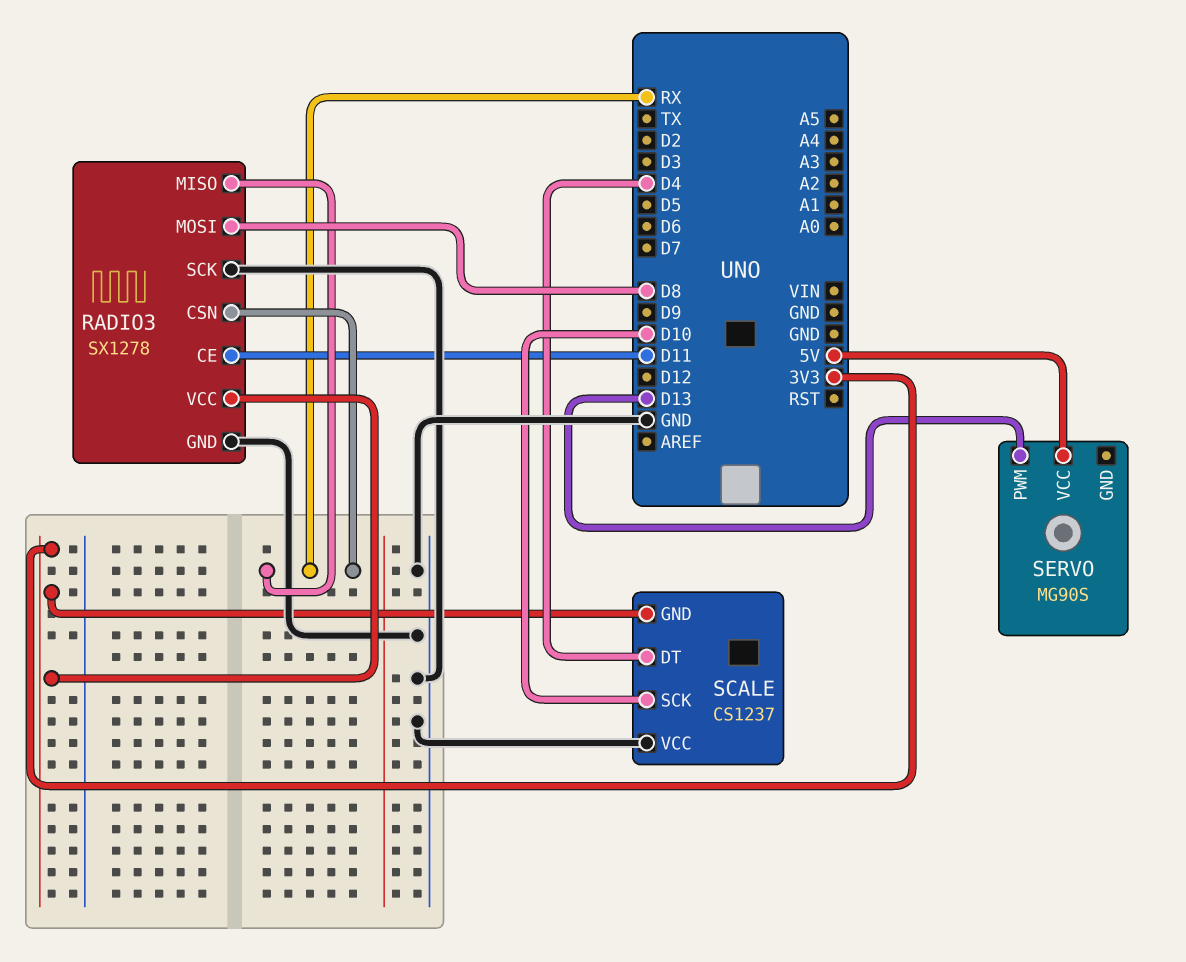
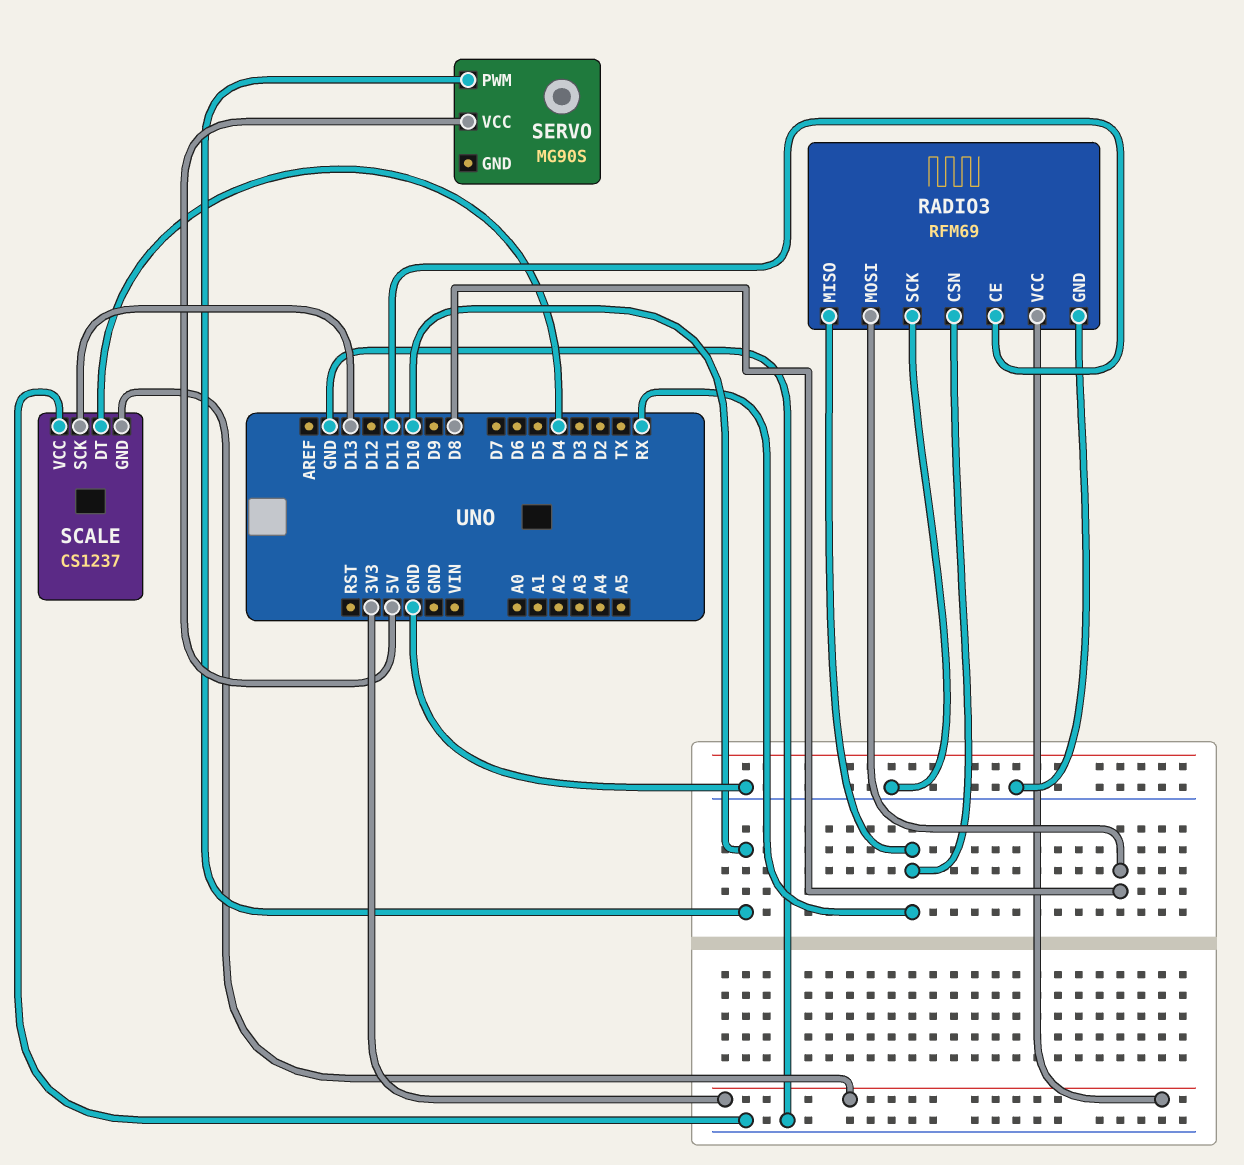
RADIO3: SX1278 -> RFM69
SCALE pin SCK: D10 -> D13
SERVO pin PWM: D13 -> D10

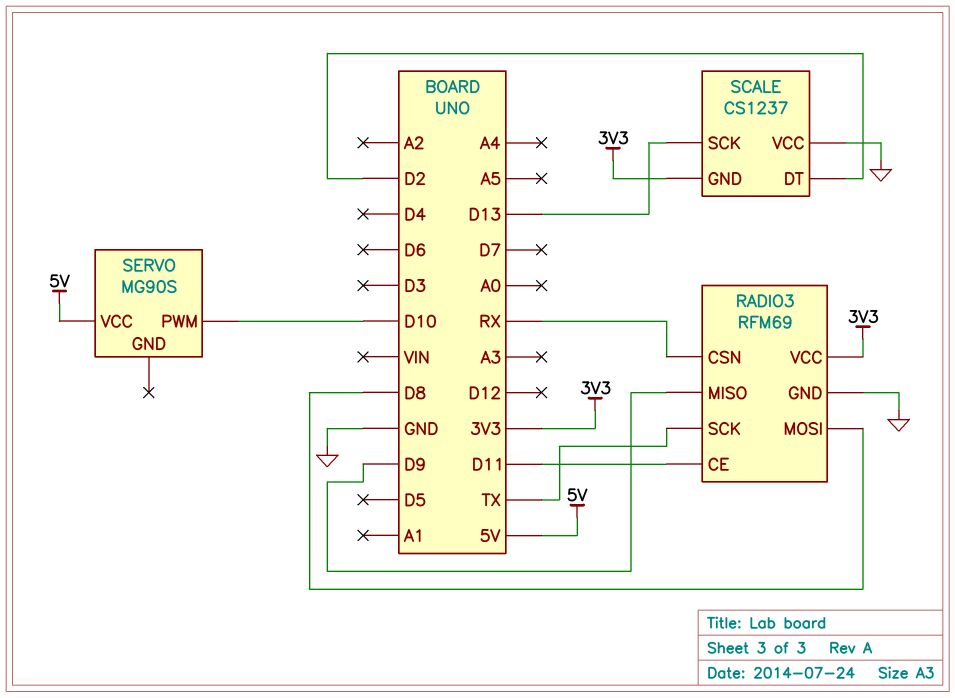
RADIO3 pin MISO: RX -> D9
RADIO3 pin SCK: GND -> TX
SCALE pin DT: D4 -> D2

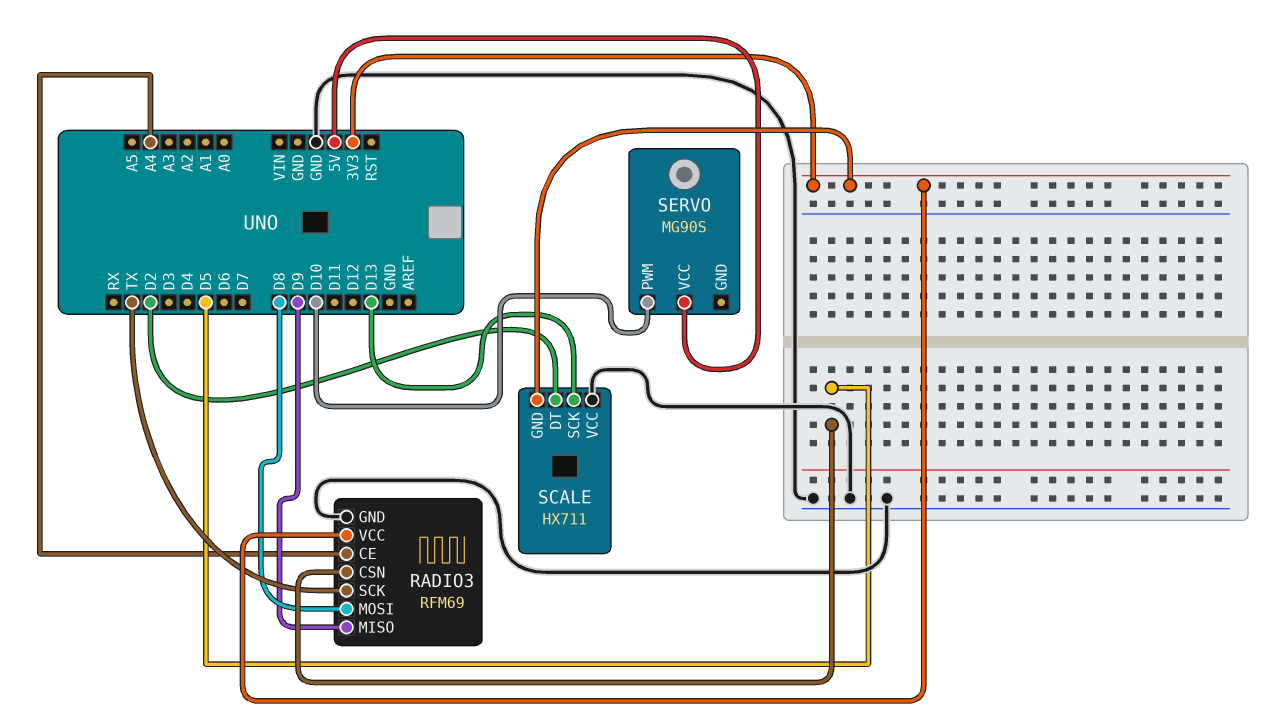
RADIO3 pin CE: D11 -> A4
RADIO3 pin CSN: RX -> D5
SCALE: CS1237 -> HX711

